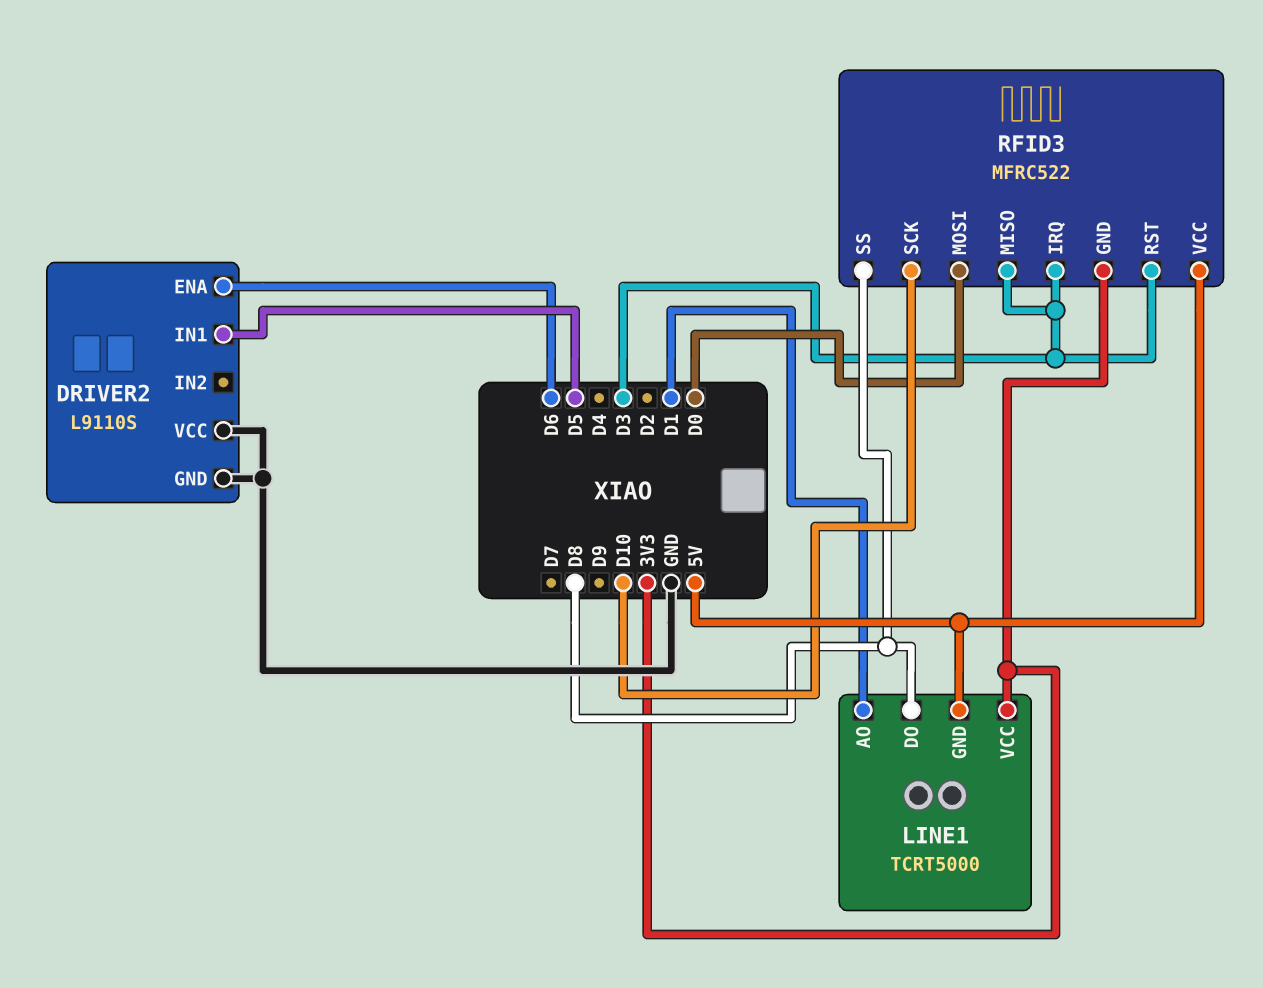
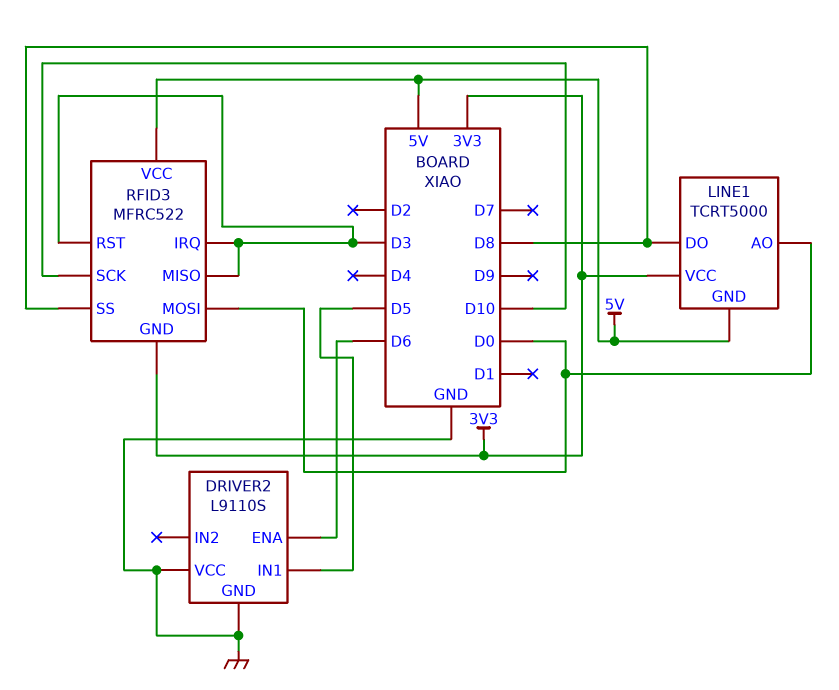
LINE1 pin AO: D1 -> D0

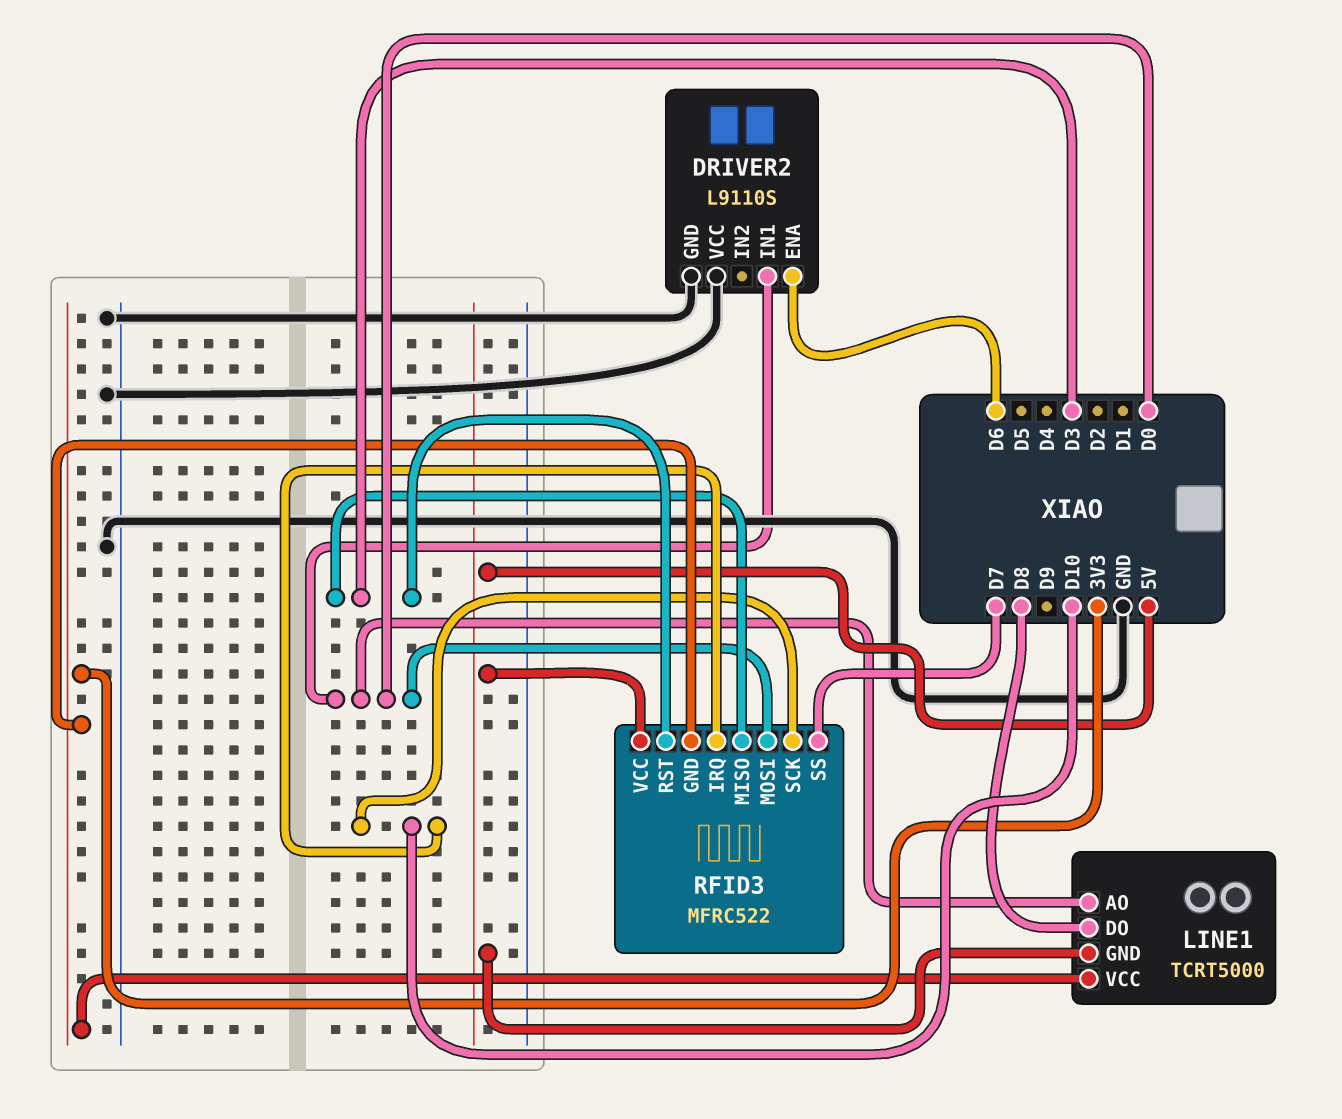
DRIVER2 pin IN1: D5 -> D0
RFID3 pin IRQ: D3 -> D10
RFID3 pin SS: D8 -> D7

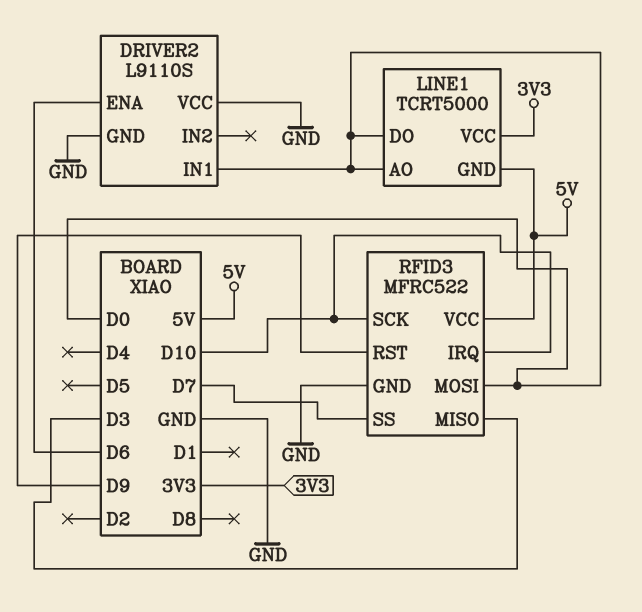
LINE1 pin DO: D8 -> D0
RFID3 pin GND: 3V3 -> GND
RFID3 pin RST: D3 -> D9

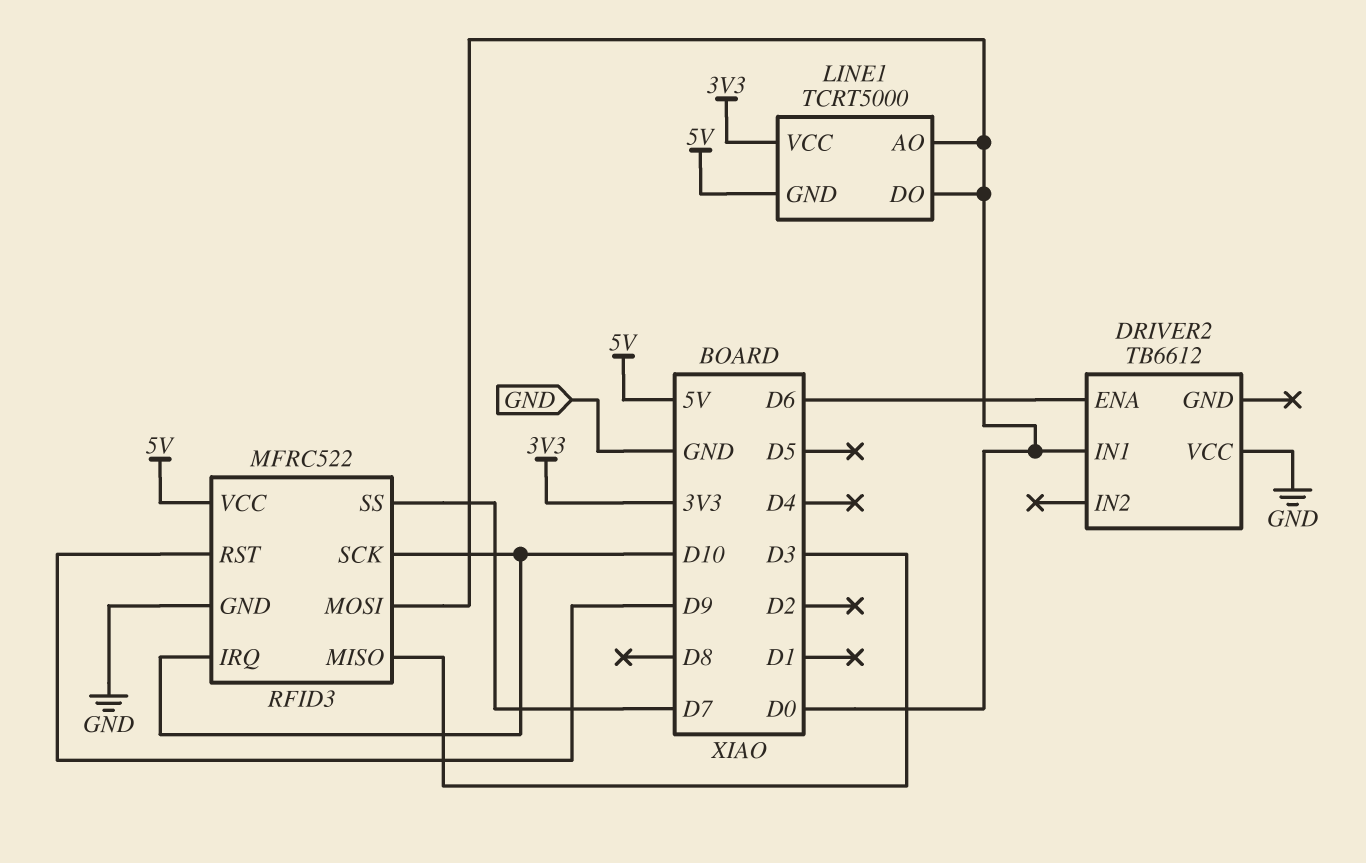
DRIVER2: L9110S -> TB6612
DRIVER2 pin GND: GND -> none

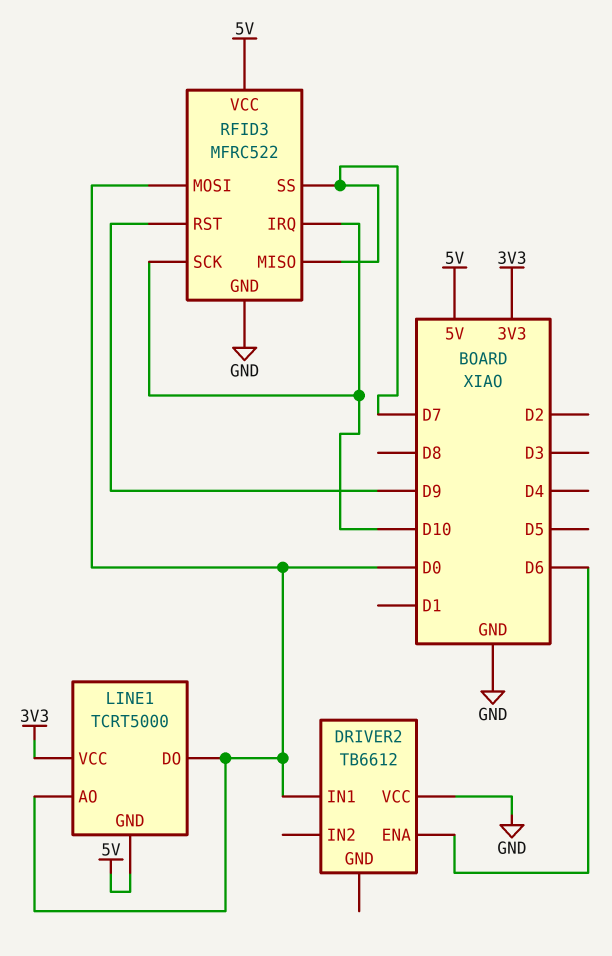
RFID3 pin MISO: D3 -> D7

